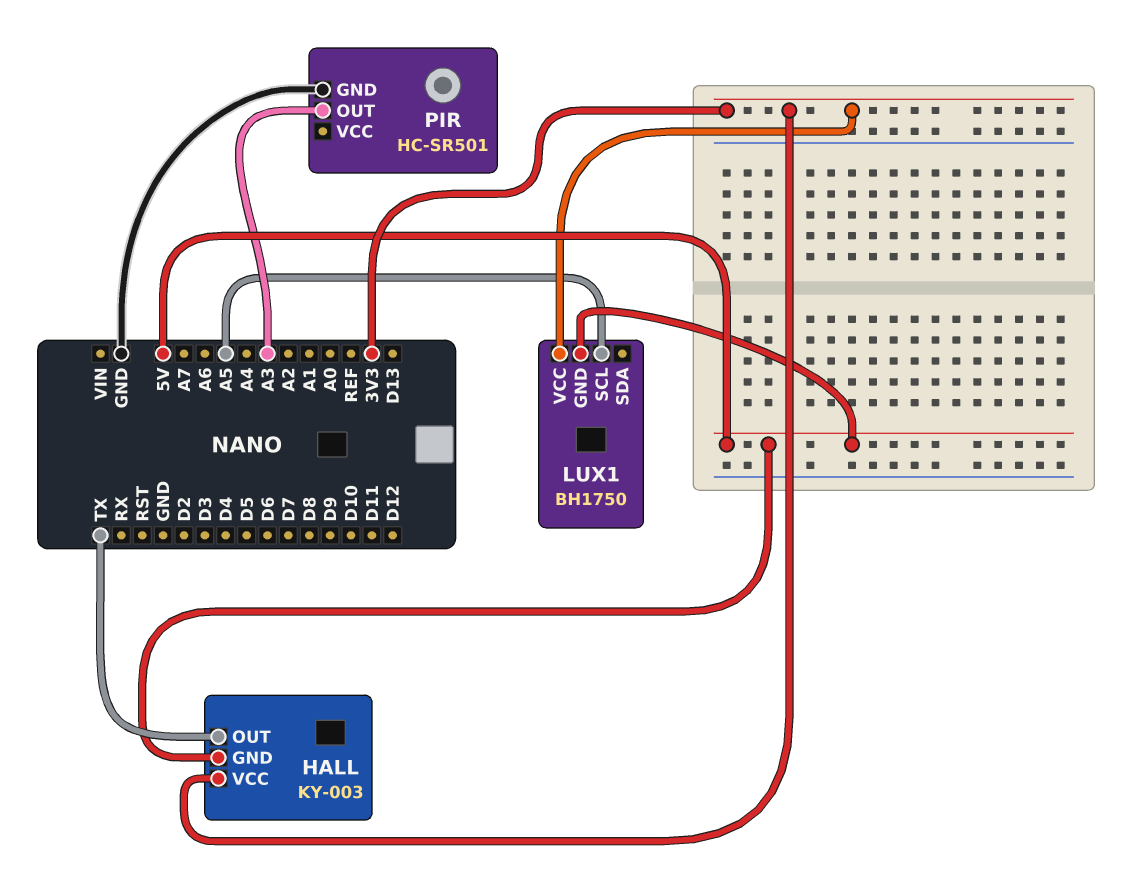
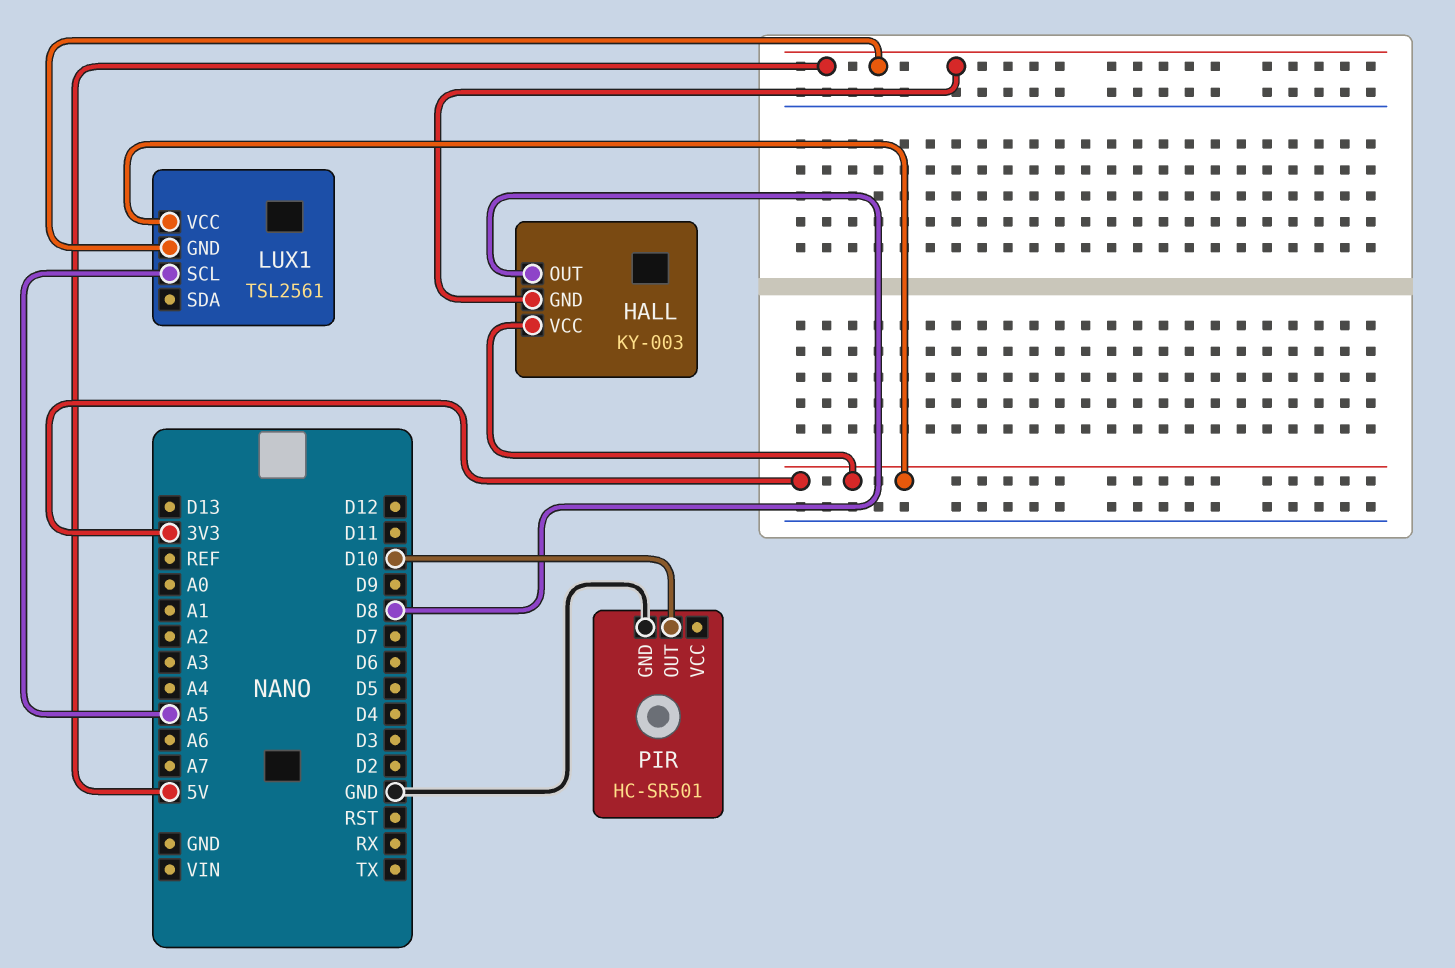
HALL pin OUT: TX -> D8
LUX1: BH1750 -> TSL2561
PIR pin OUT: A3 -> D10

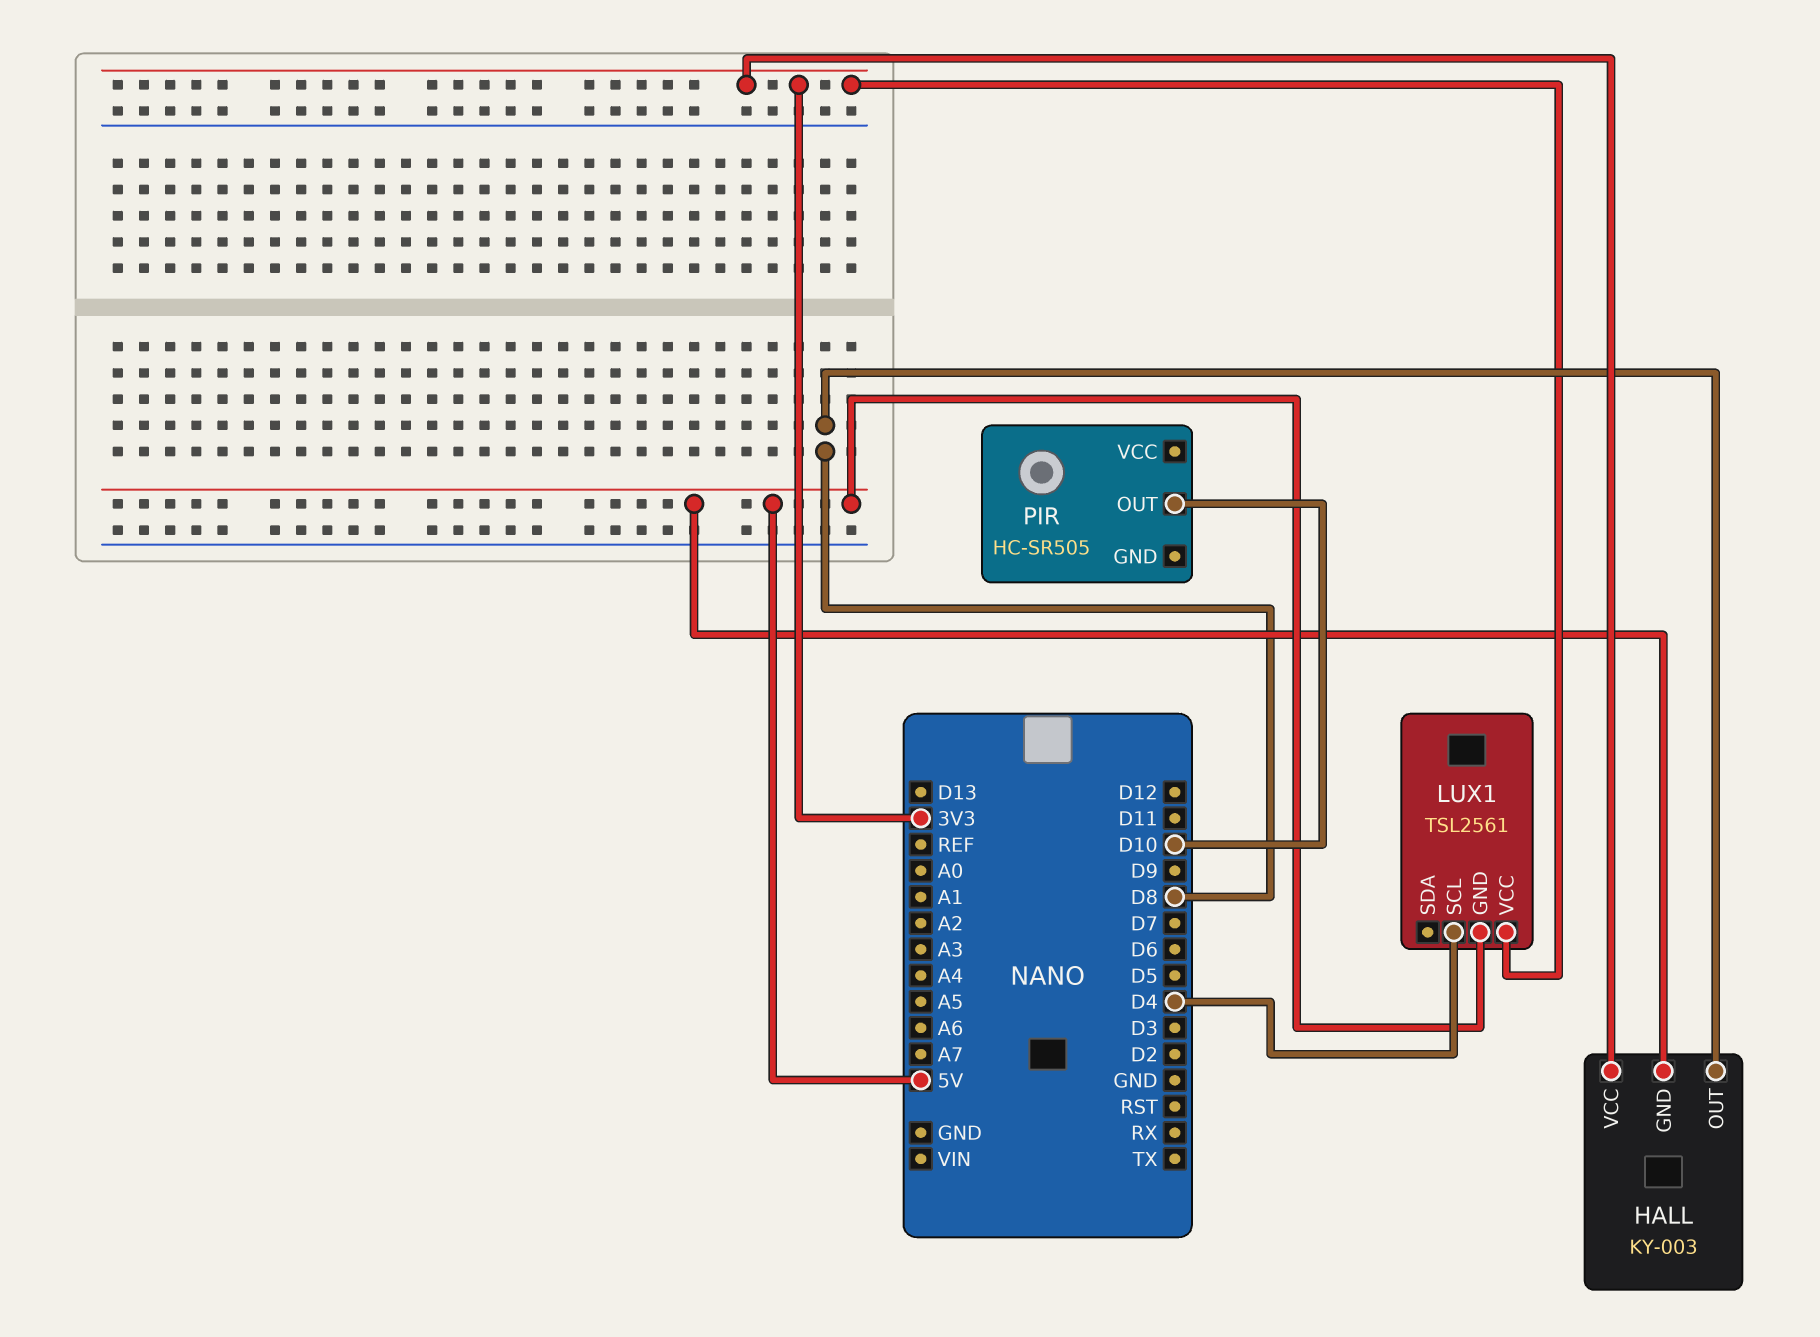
LUX1 pin SCL: A5 -> D4
PIR: HC-SR501 -> HC-SR505
PIR pin GND: GND -> none

